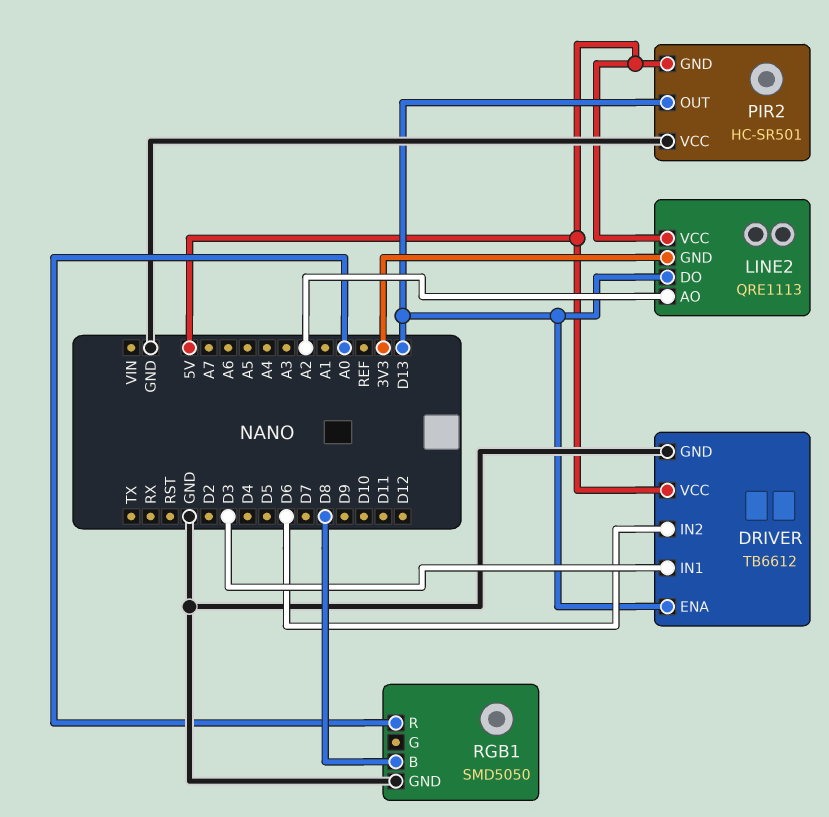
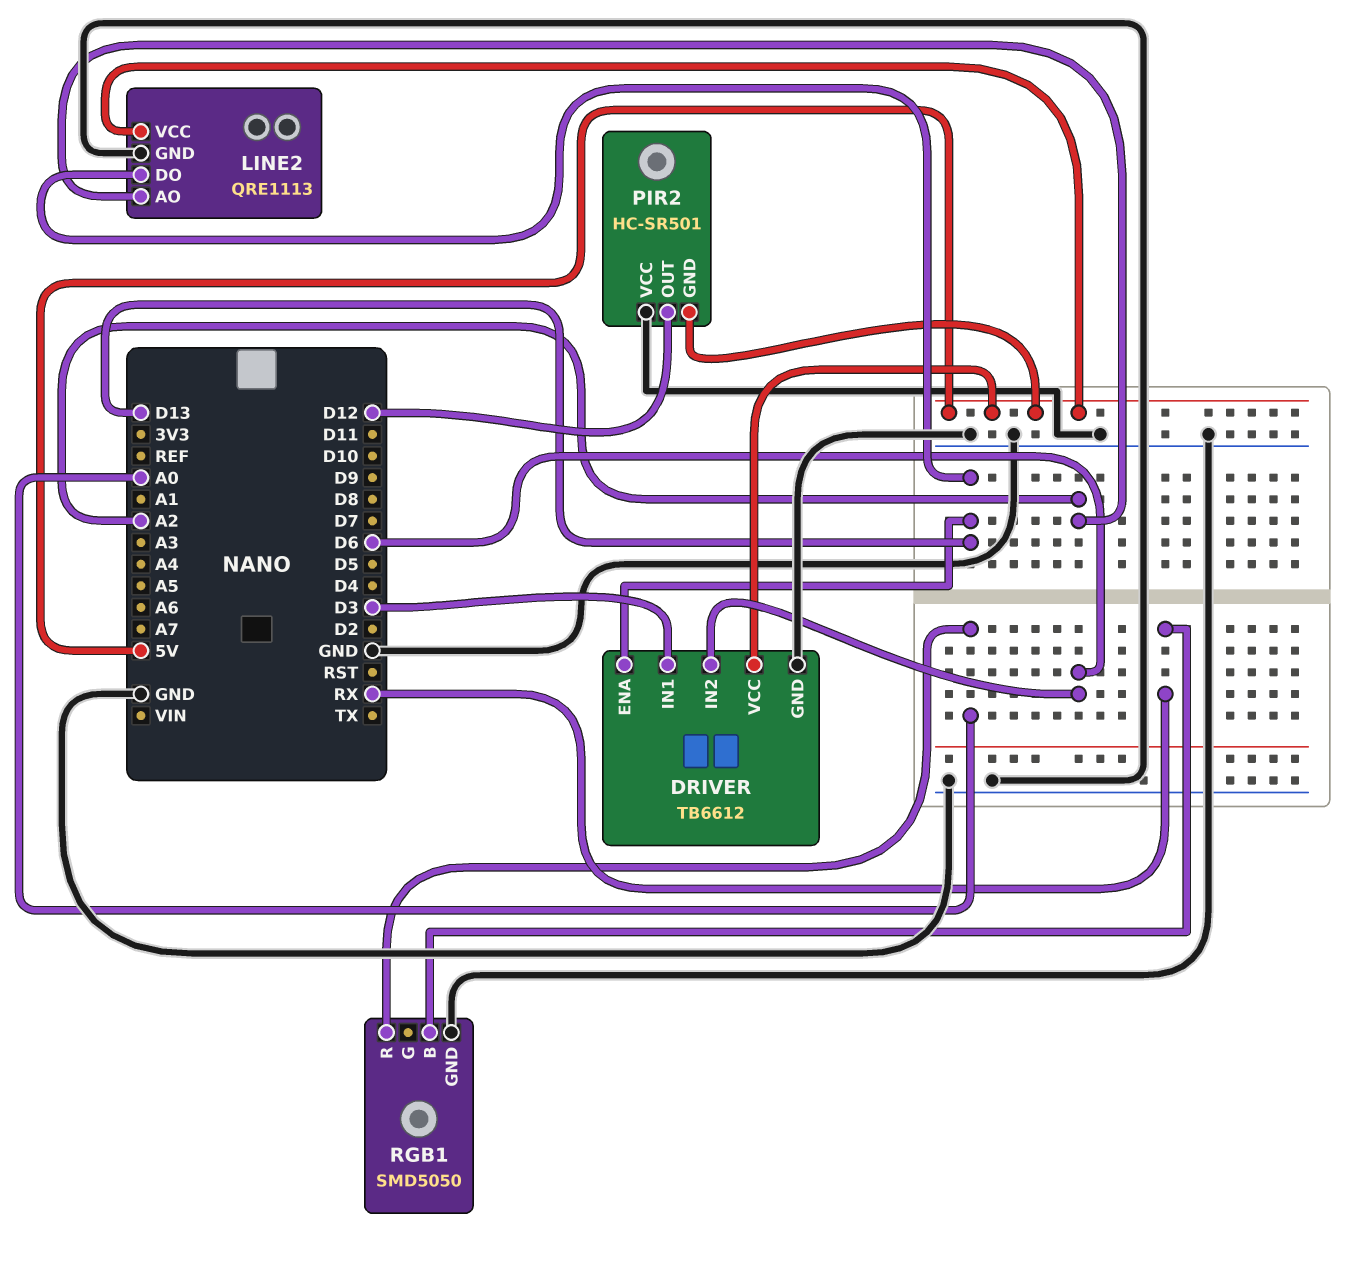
LINE2 pin GND: 3V3 -> GND
PIR2 pin OUT: D13 -> D12
RGB1 pin B: D8 -> RX

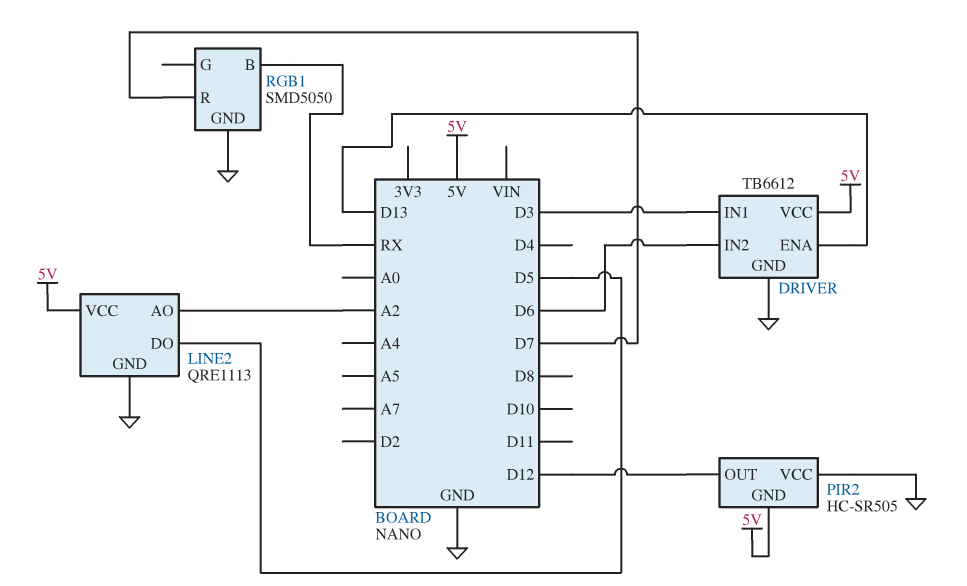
LINE2 pin DO: D13 -> D5
PIR2: HC-SR501 -> HC-SR505
RGB1 pin R: A0 -> D7

